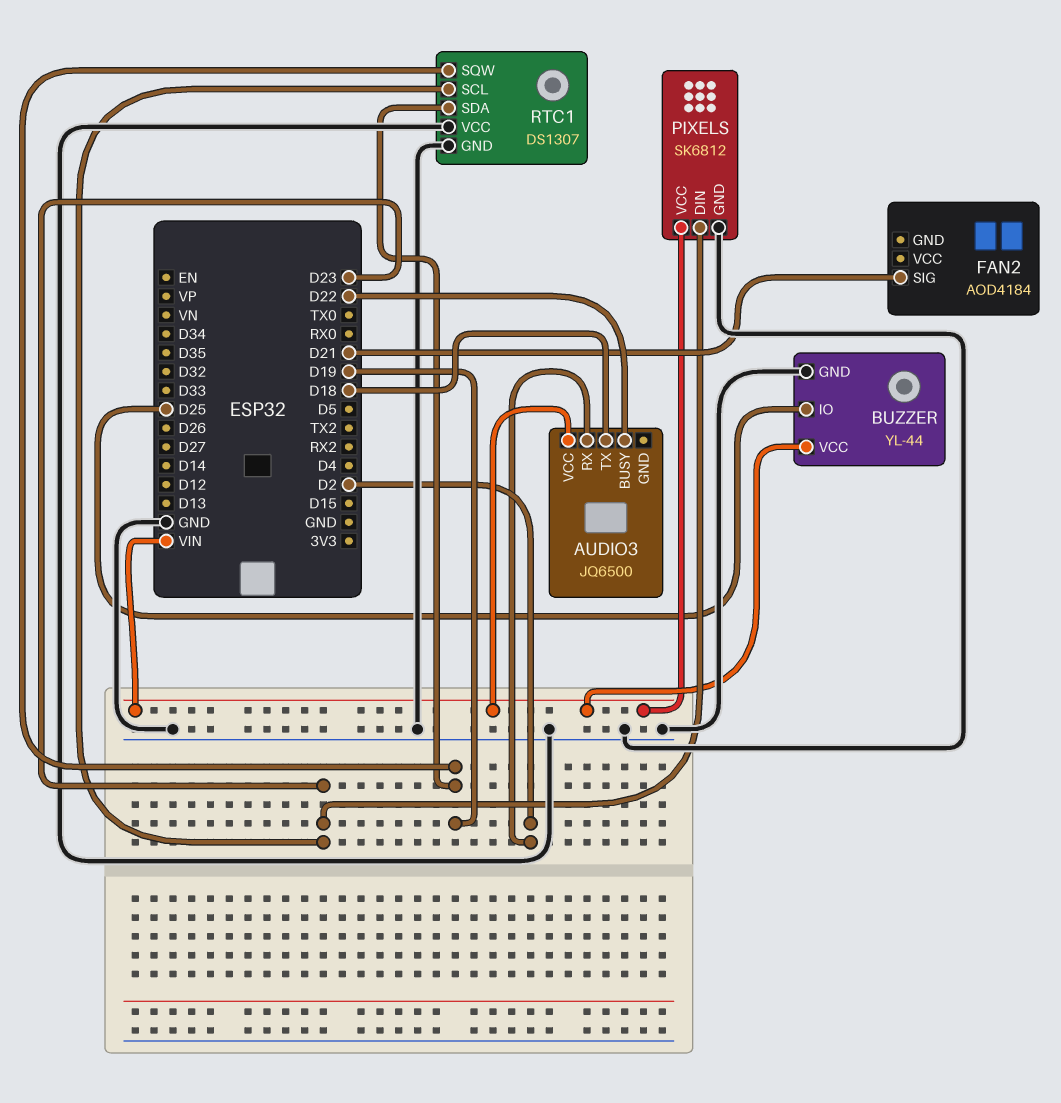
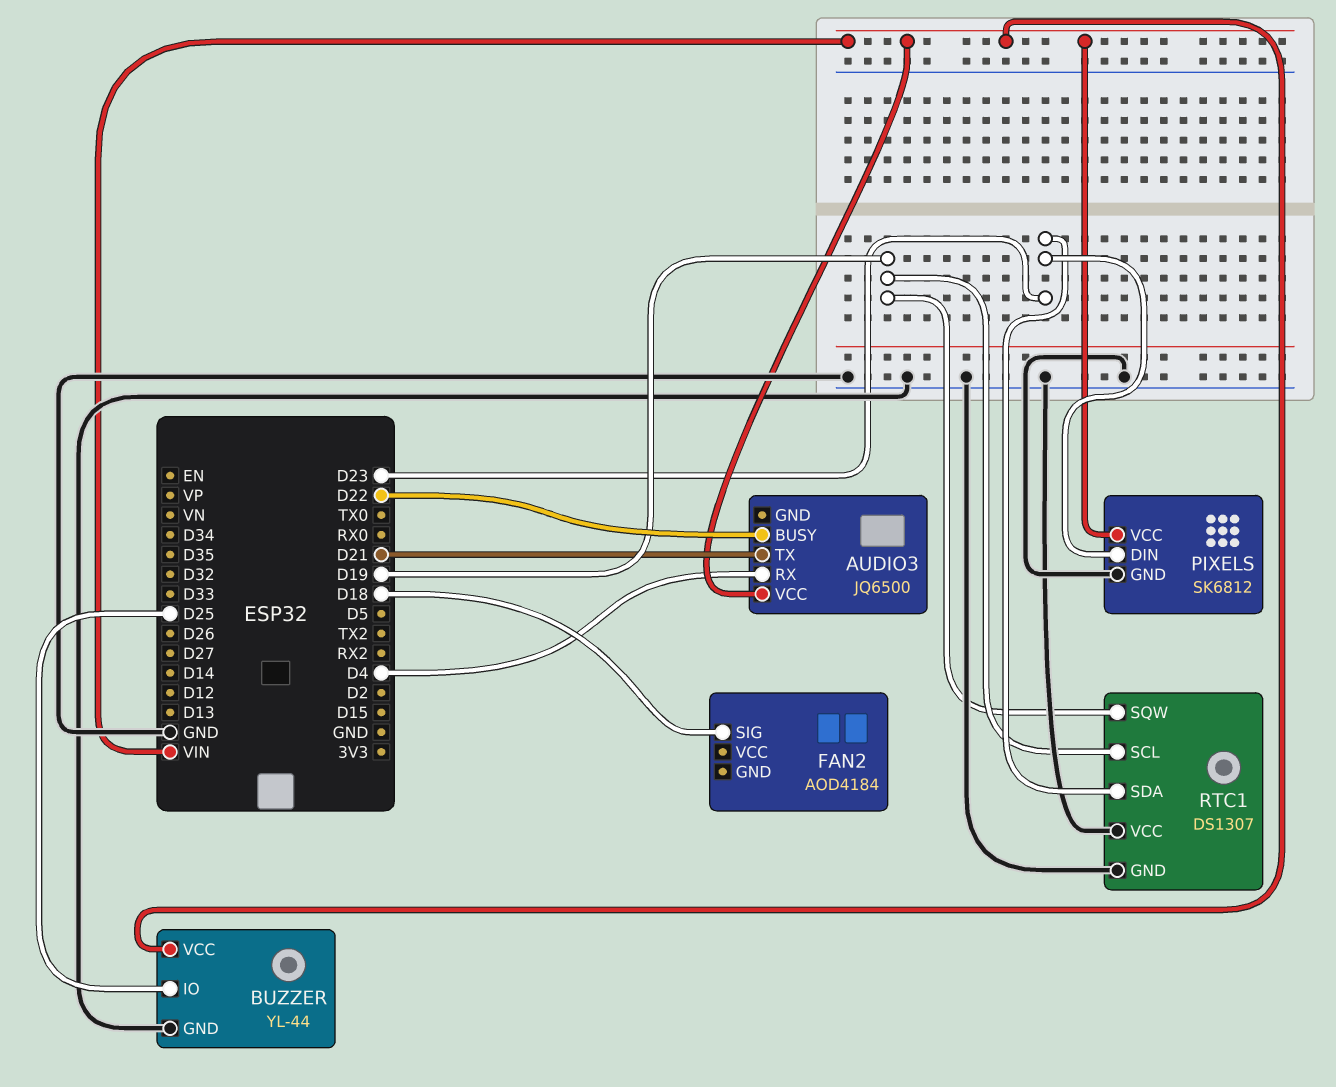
AUDIO3 pin RX: D2 -> D4
AUDIO3 pin TX: D18 -> D21
FAN2 pin SIG: D21 -> D18
RTC1 pin SCL: D23 -> D19
RTC1 pin SDA: D19 -> D23

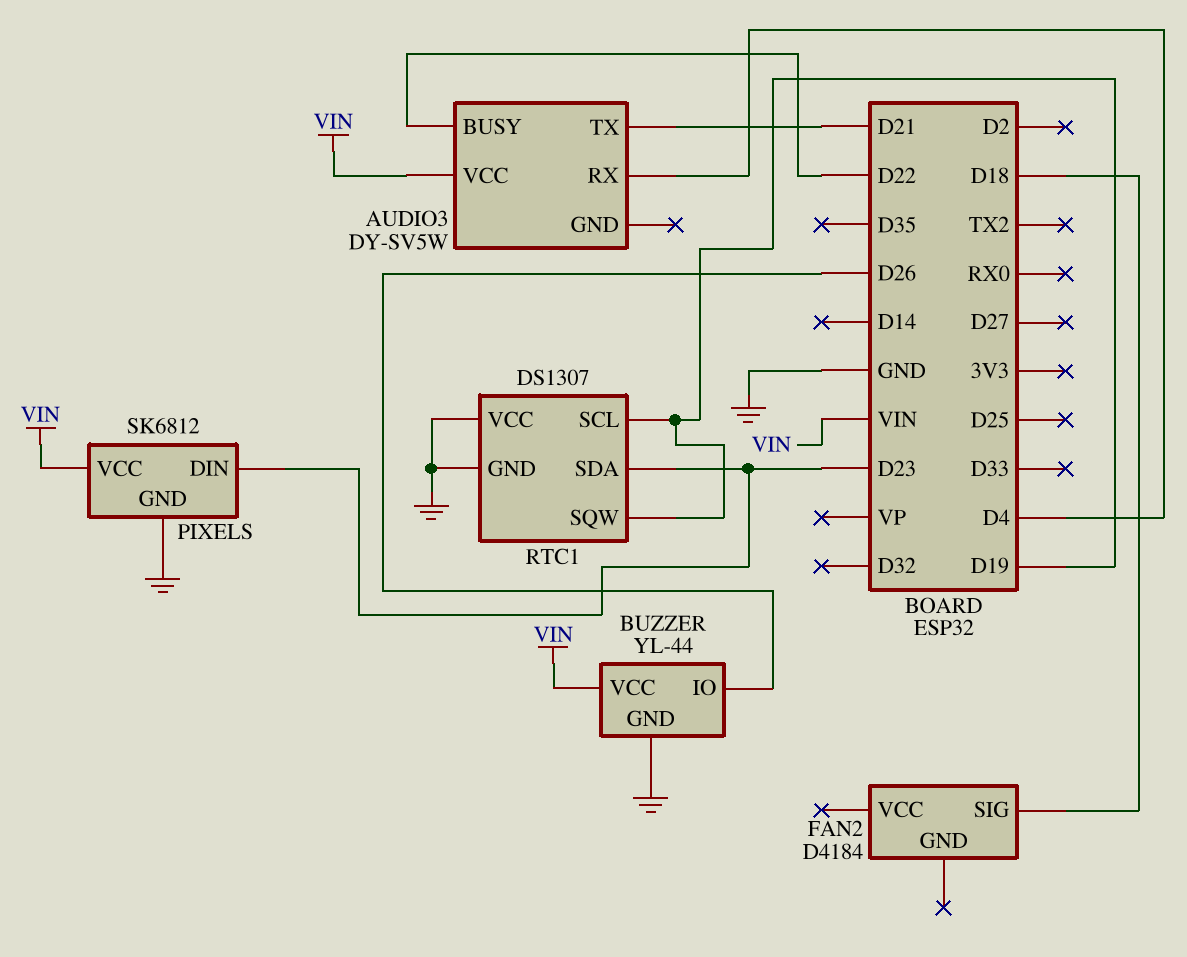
AUDIO3: JQ6500 -> DY-SV5W
BUZZER pin IO: D25 -> D26
FAN2: AOD4184 -> D4184

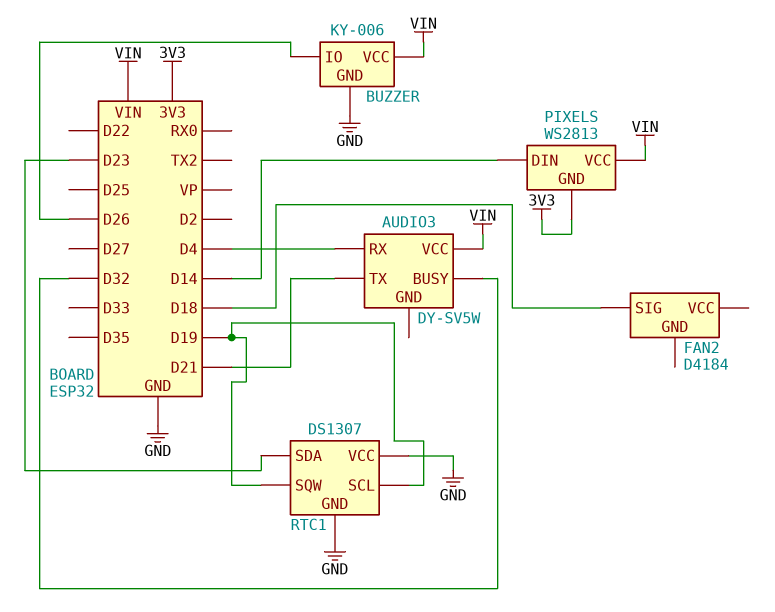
AUDIO3 pin BUSY: D22 -> D32
BUZZER: YL-44 -> KY-006
PIXELS: SK6812 -> WS2813
PIXELS pin DIN: D23 -> D14
PIXELS pin GND: GND -> 3V3

